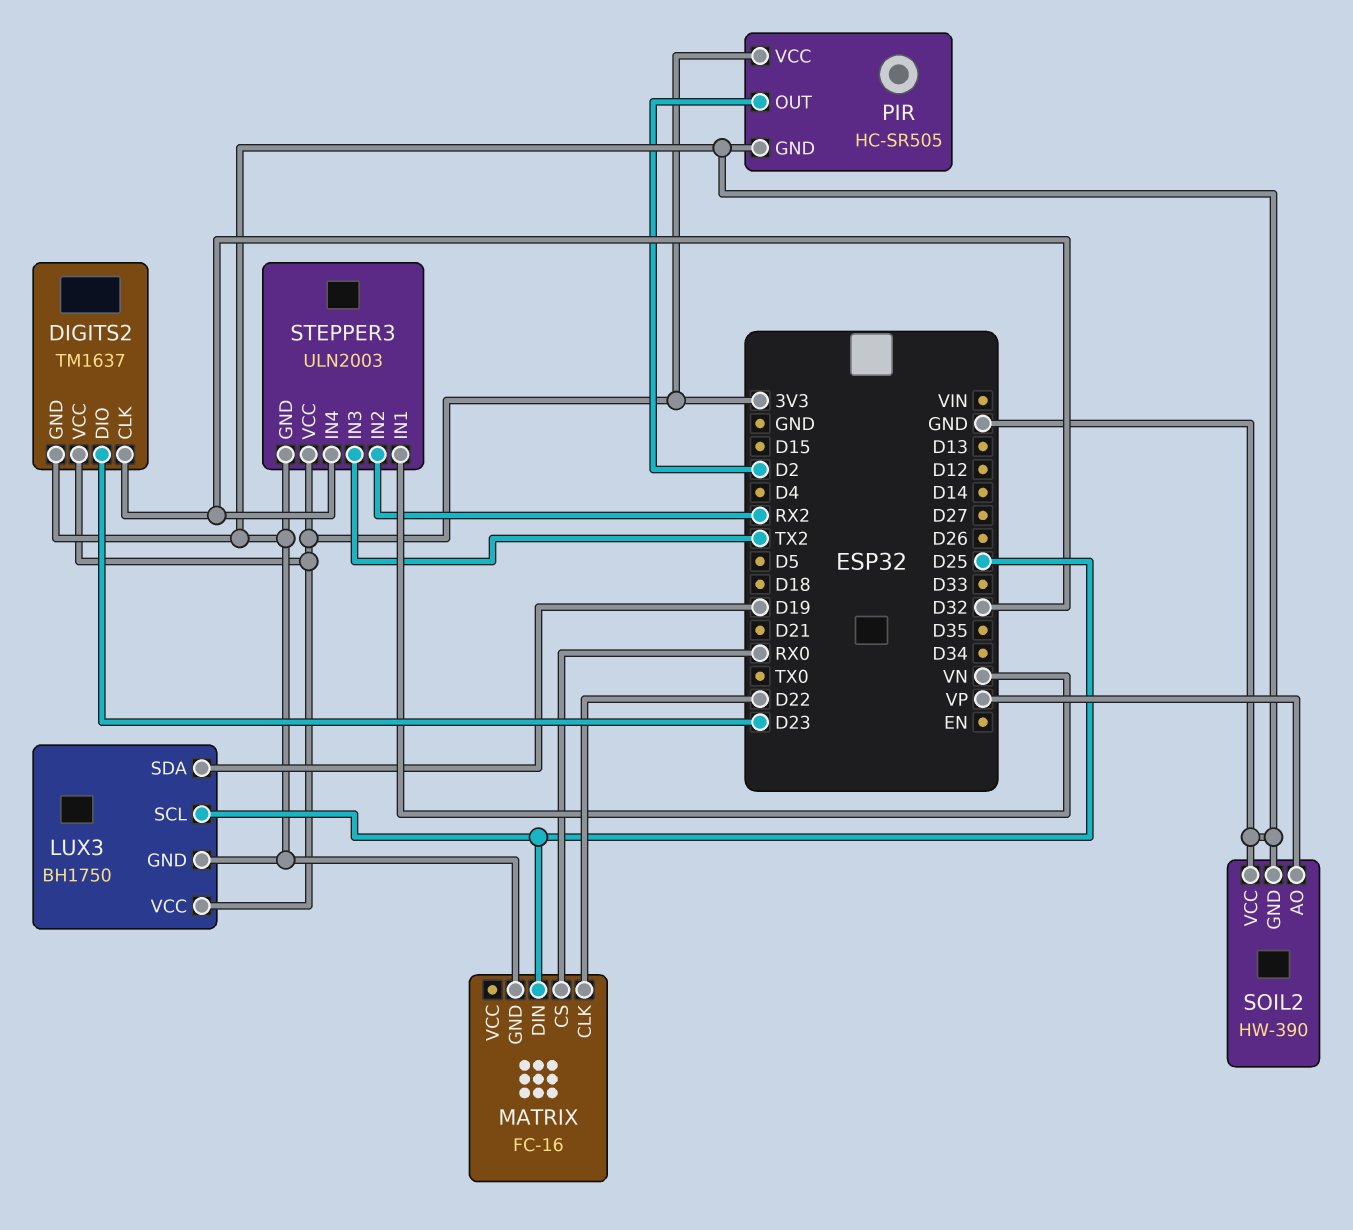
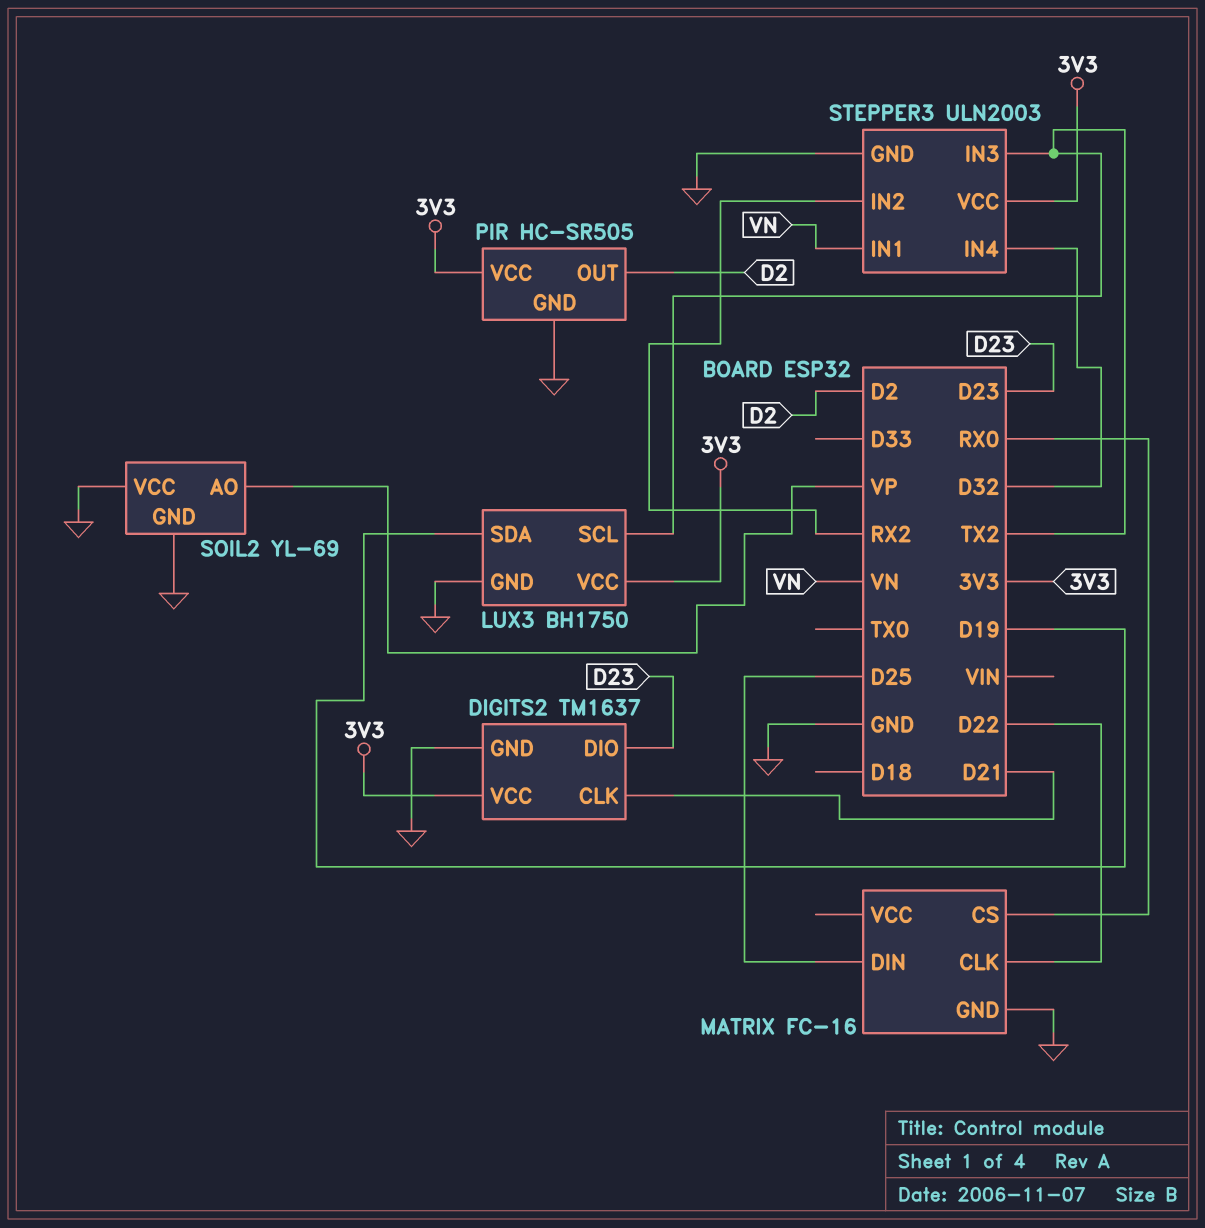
DIGITS2 pin CLK: D32 -> D21
LUX3 pin SCL: D25 -> TX2
SOIL2: HW-390 -> YL-69

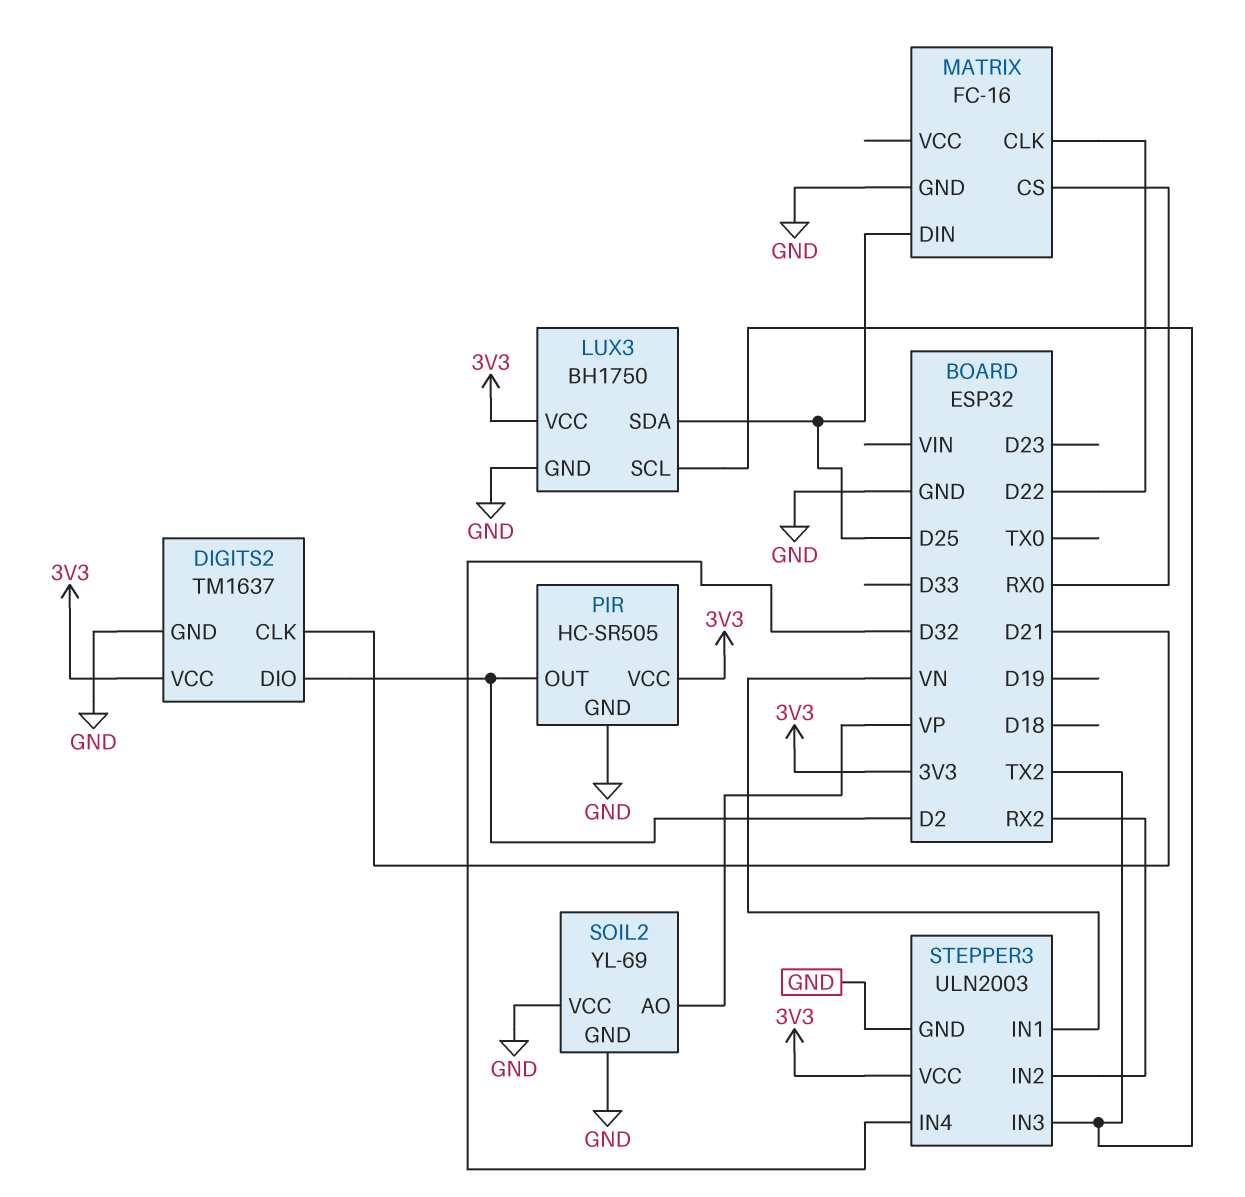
DIGITS2 pin DIO: D23 -> D2
LUX3 pin SDA: D19 -> D25

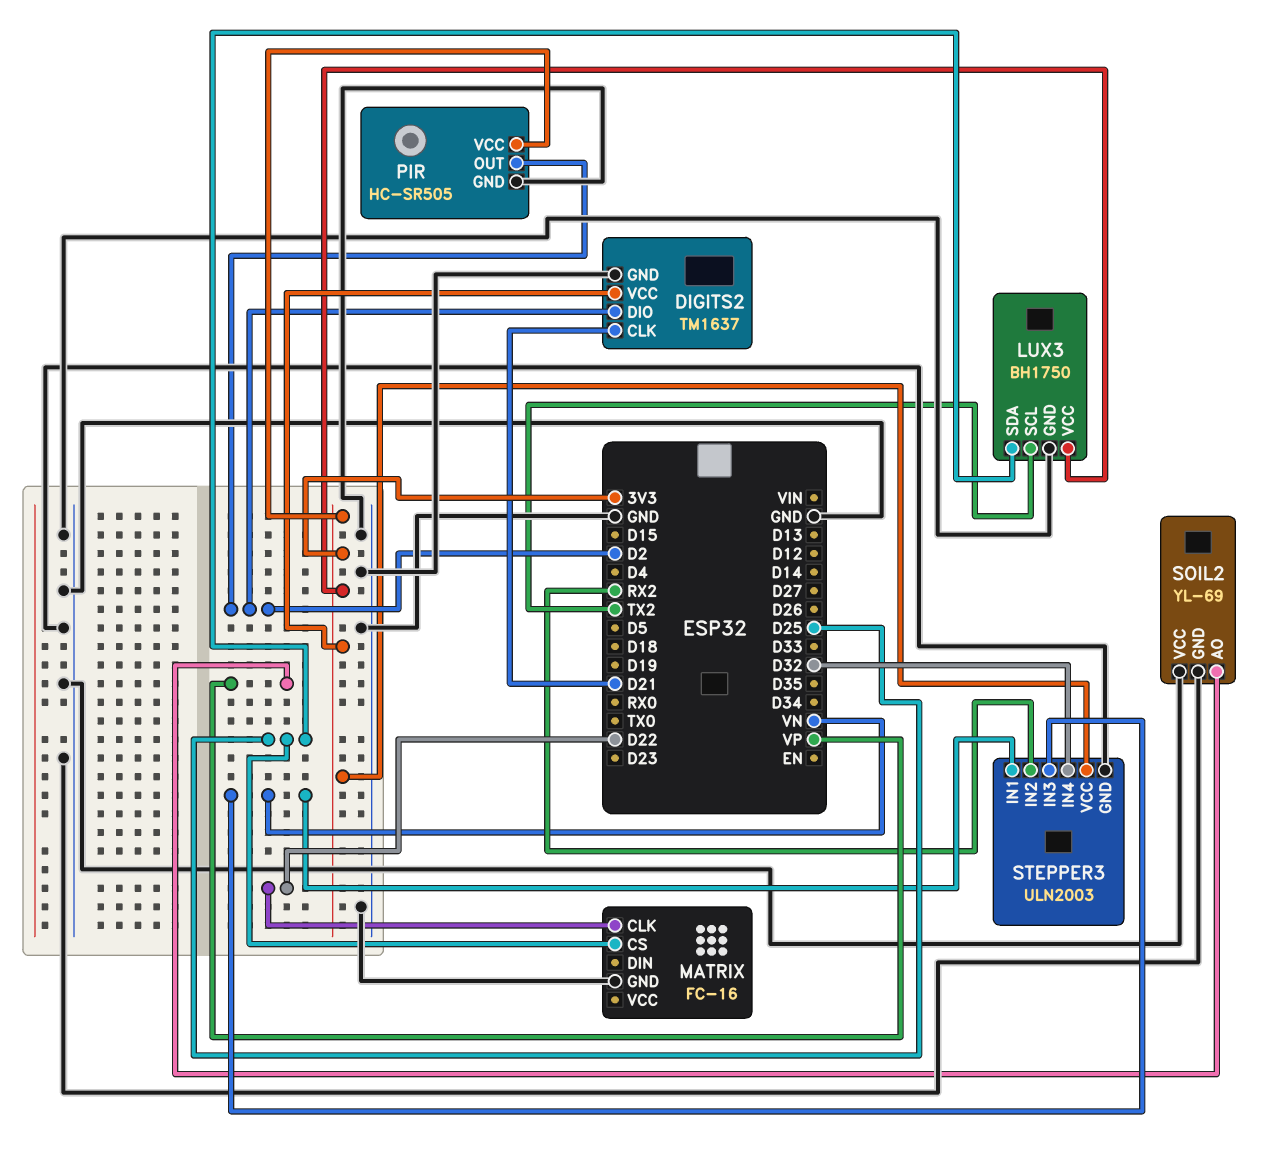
MATRIX pin CS: RX0 -> D25
MATRIX pin DIN: D25 -> none
STEPPER3 pin IN3: TX2 -> VN

